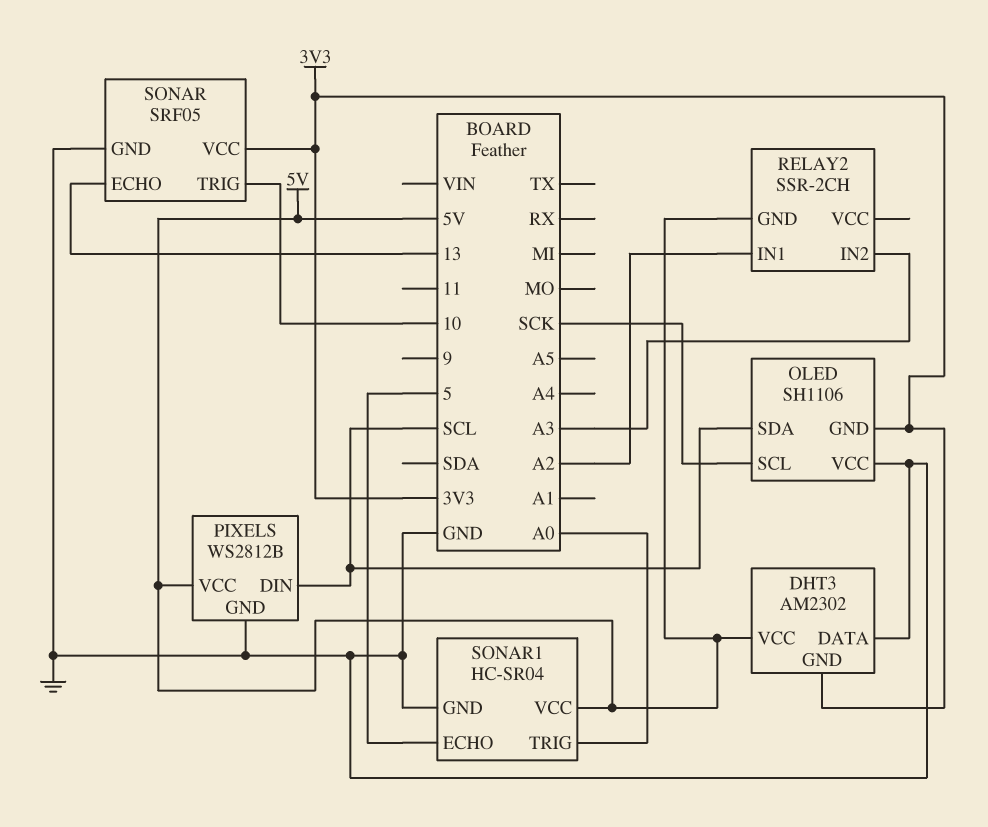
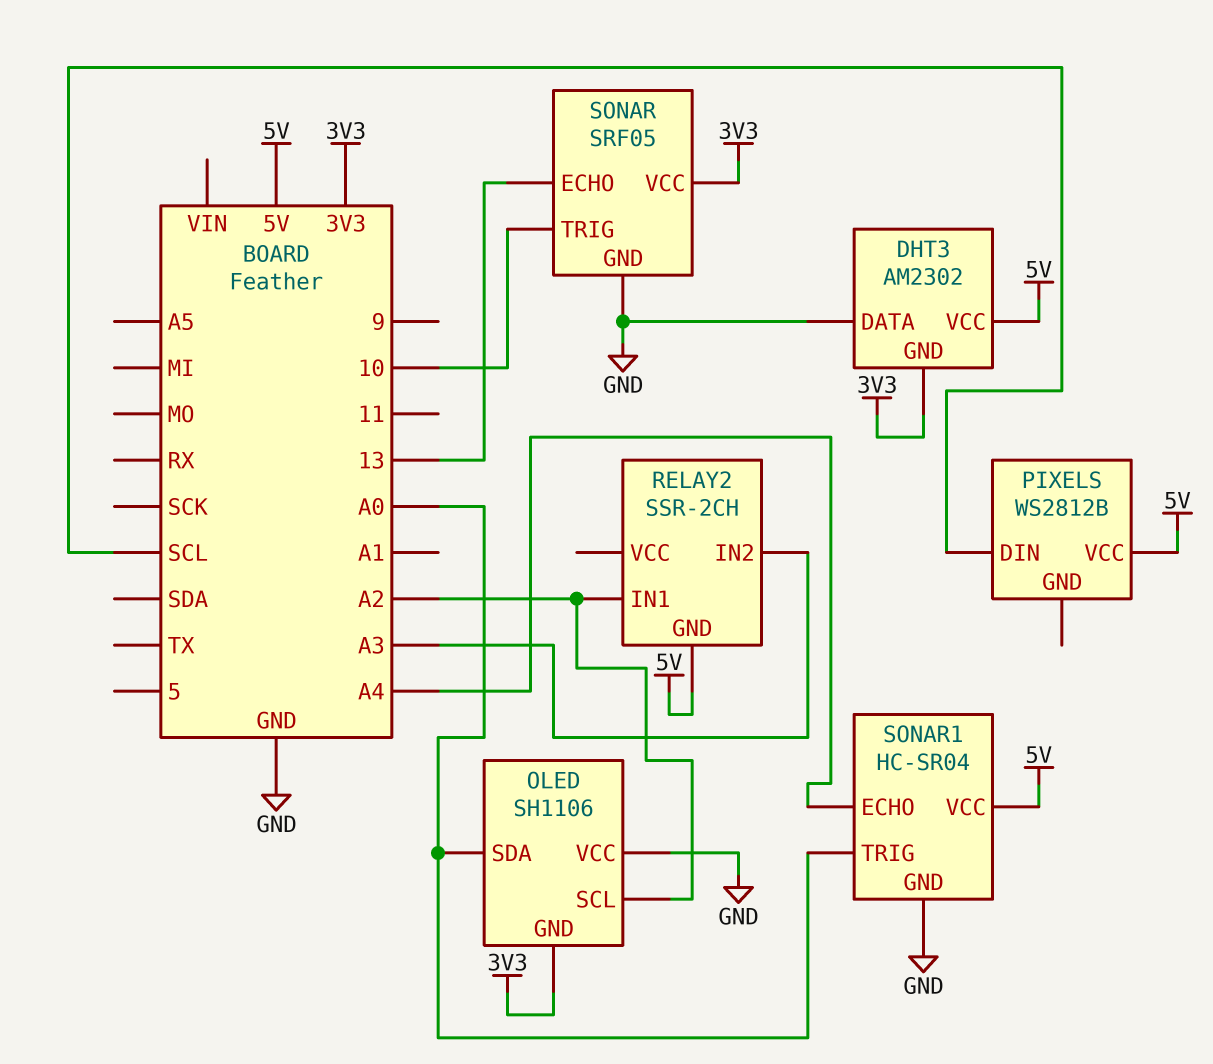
OLED pin SCL: SCK -> A2
OLED pin SDA: SCL -> A0
PIXELS pin GND: GND -> none
SONAR1 pin ECHO: 5 -> A4

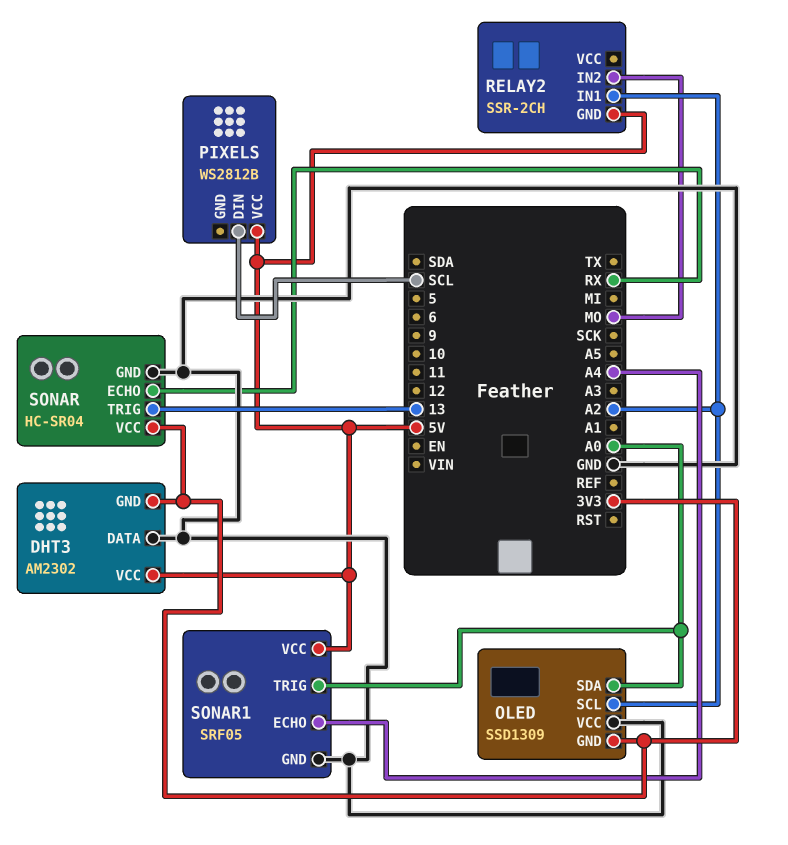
OLED: SH1106 -> SSD1309
RELAY2 pin IN2: A3 -> MO
SONAR: SRF05 -> HC-SR04
SONAR pin ECHO: 13 -> RX
SONAR pin TRIG: 10 -> 13
SONAR1: HC-SR04 -> SRF05

